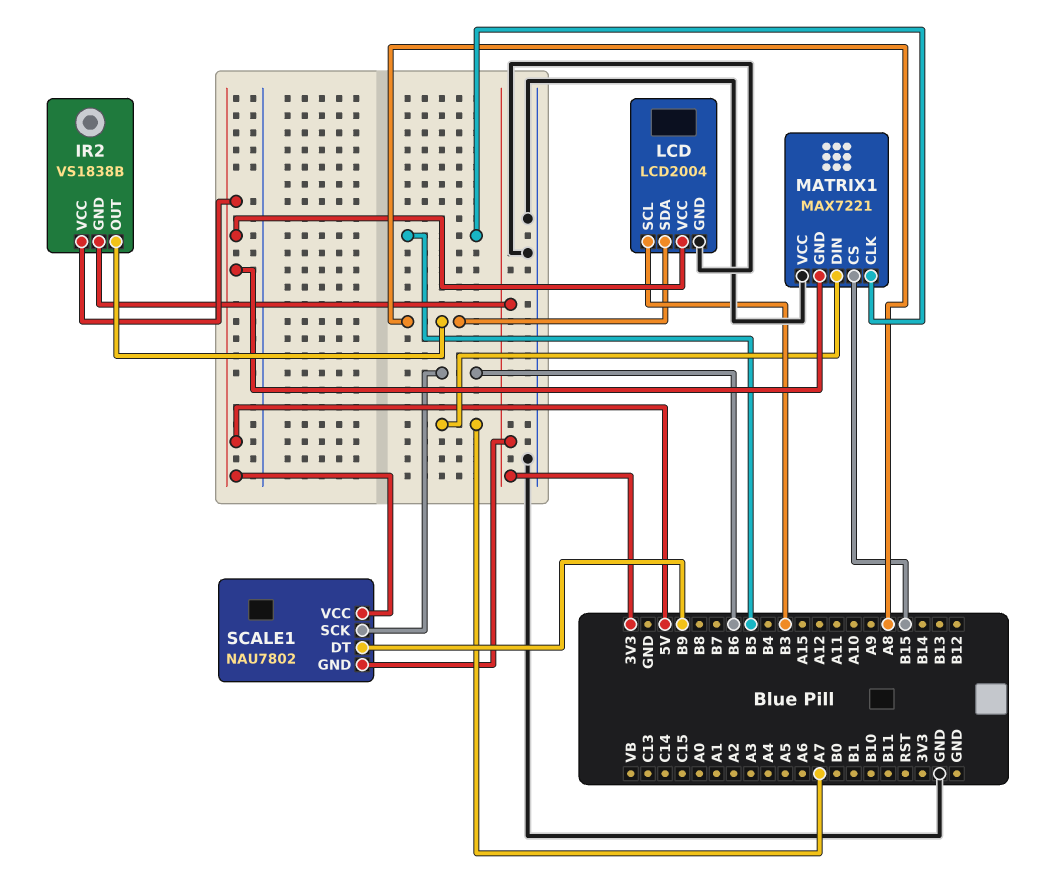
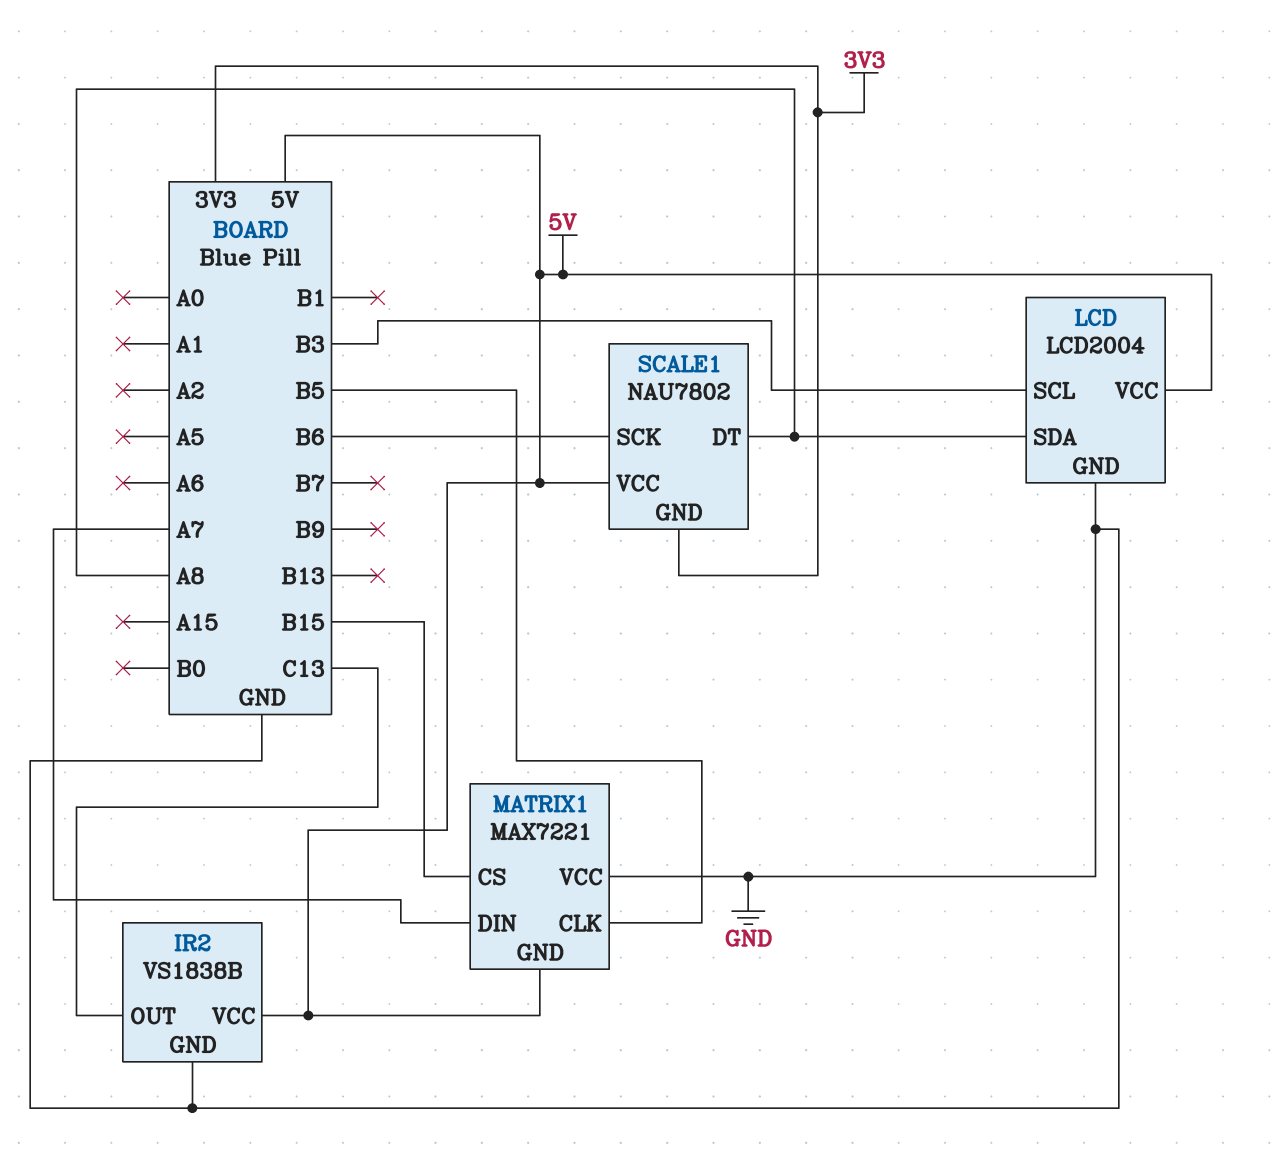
IR2 pin GND: 3V3 -> GND
IR2 pin OUT: A8 -> C13
SCALE1 pin DT: B9 -> A8

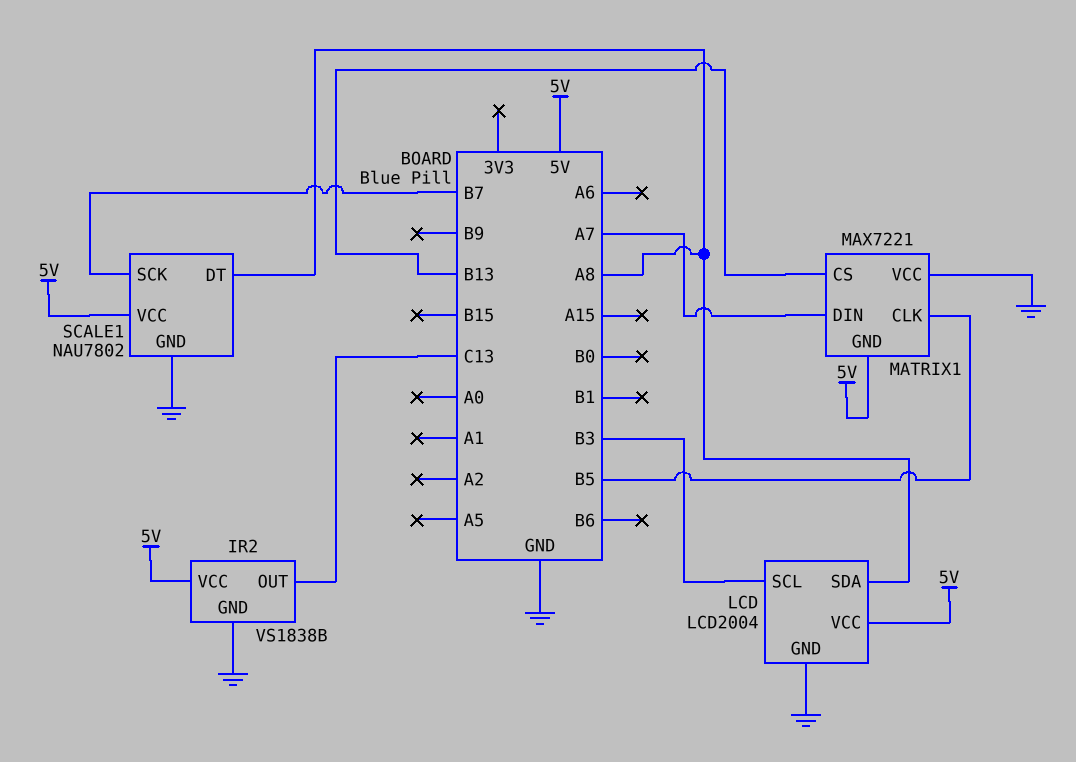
MATRIX1 pin CS: B15 -> B13
SCALE1 pin GND: 3V3 -> GND
SCALE1 pin SCK: B6 -> B7

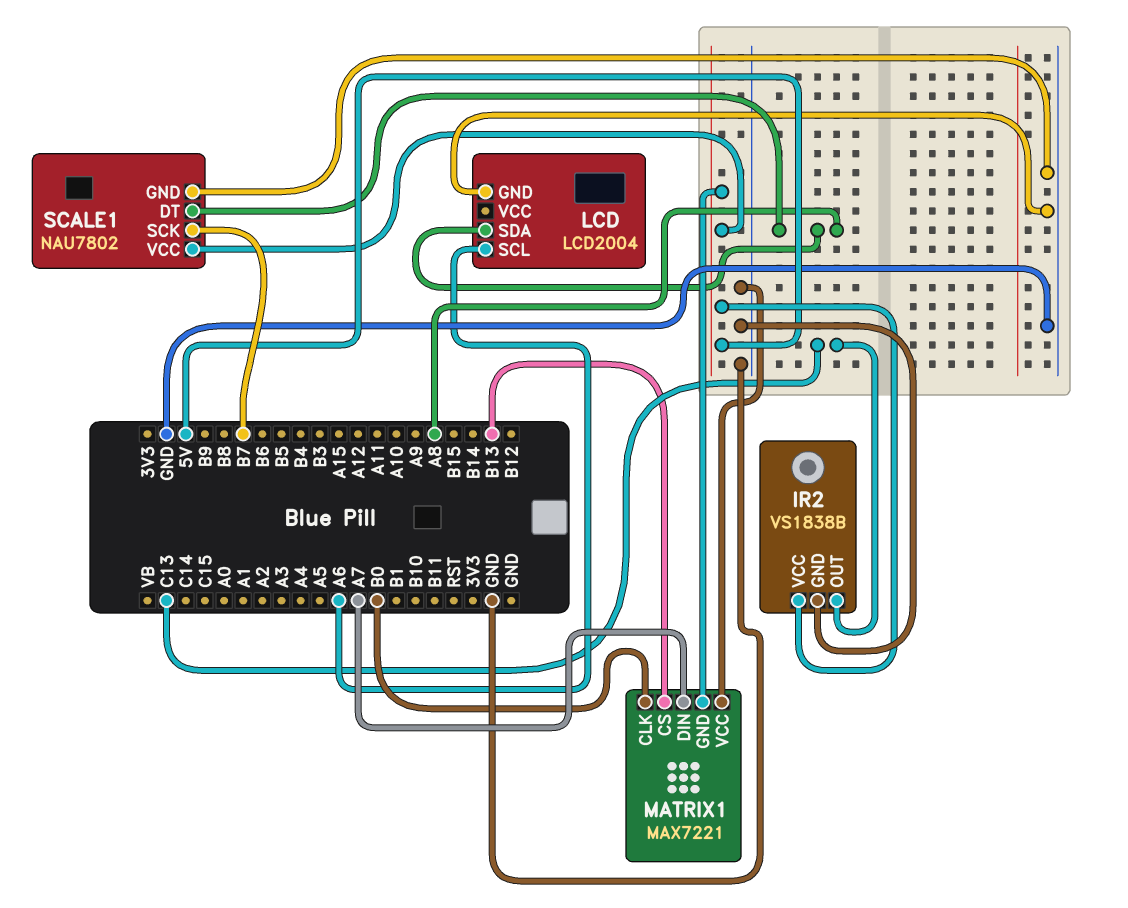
LCD pin SCL: B3 -> A6
LCD pin VCC: 5V -> none
MATRIX1 pin CLK: B5 -> B0

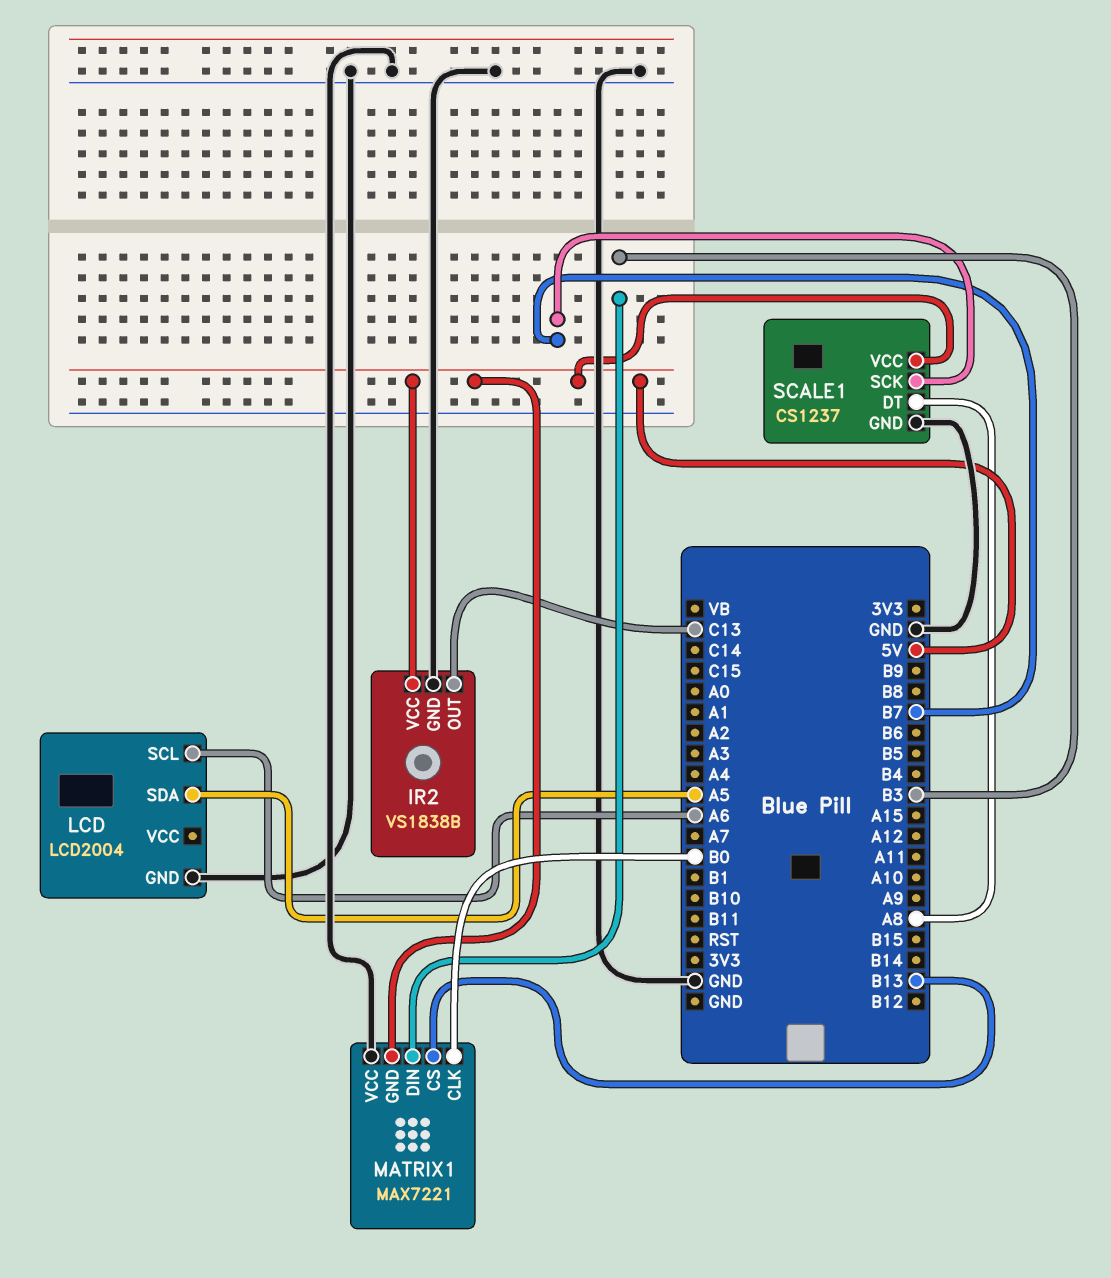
LCD pin SDA: A8 -> A5
MATRIX1 pin DIN: A7 -> B3
SCALE1: NAU7802 -> CS1237

